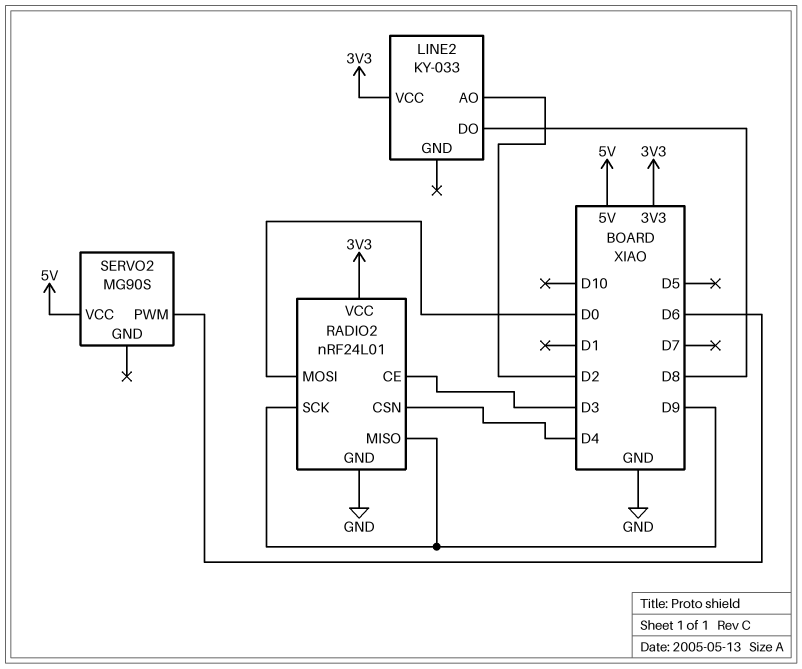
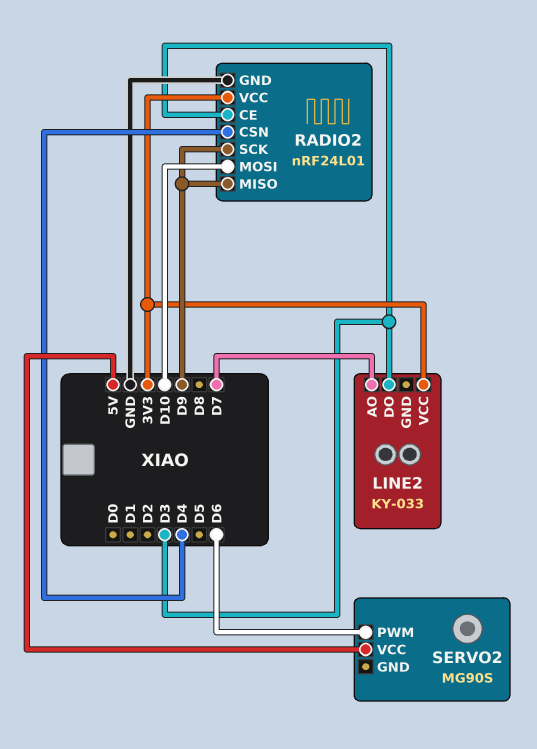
LINE2 pin AO: D2 -> D7
LINE2 pin DO: D8 -> D3
RADIO2 pin MOSI: D0 -> D10

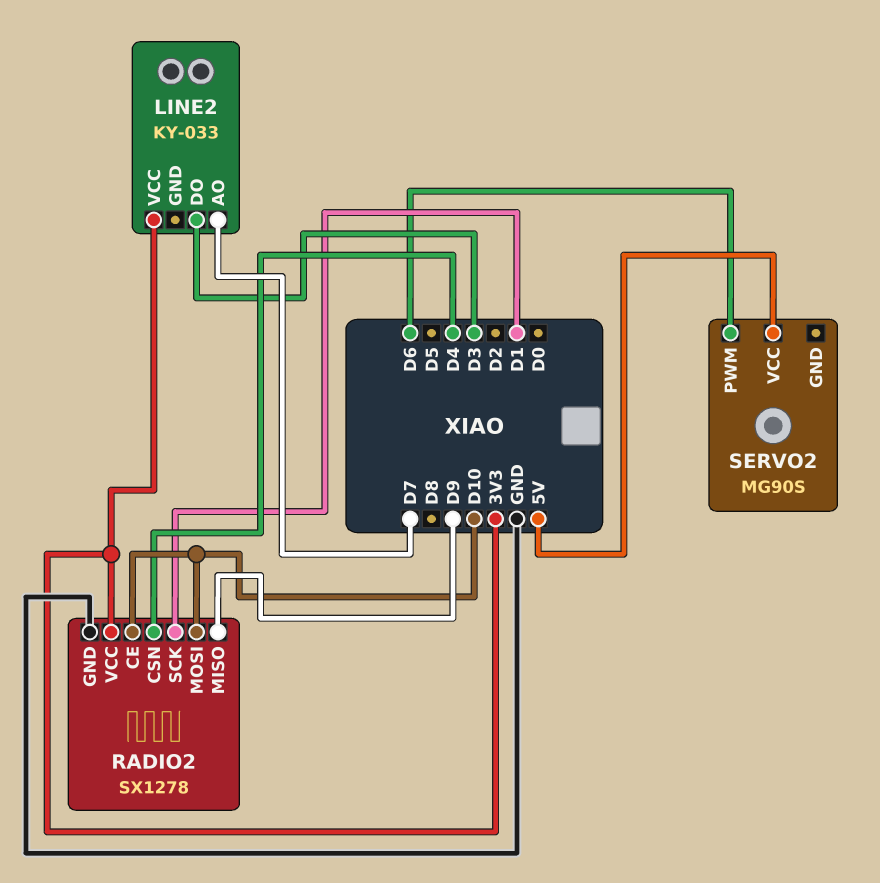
RADIO2: nRF24L01 -> SX1278
RADIO2 pin CE: D3 -> D10
RADIO2 pin SCK: D9 -> D1

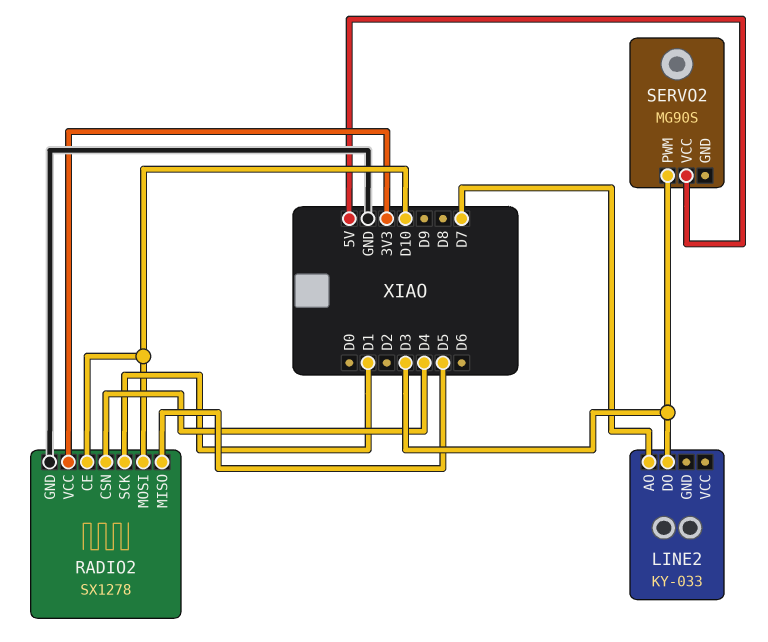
LINE2 pin VCC: 3V3 -> none
RADIO2 pin MISO: D9 -> D5
SERVO2 pin PWM: D6 -> D3

